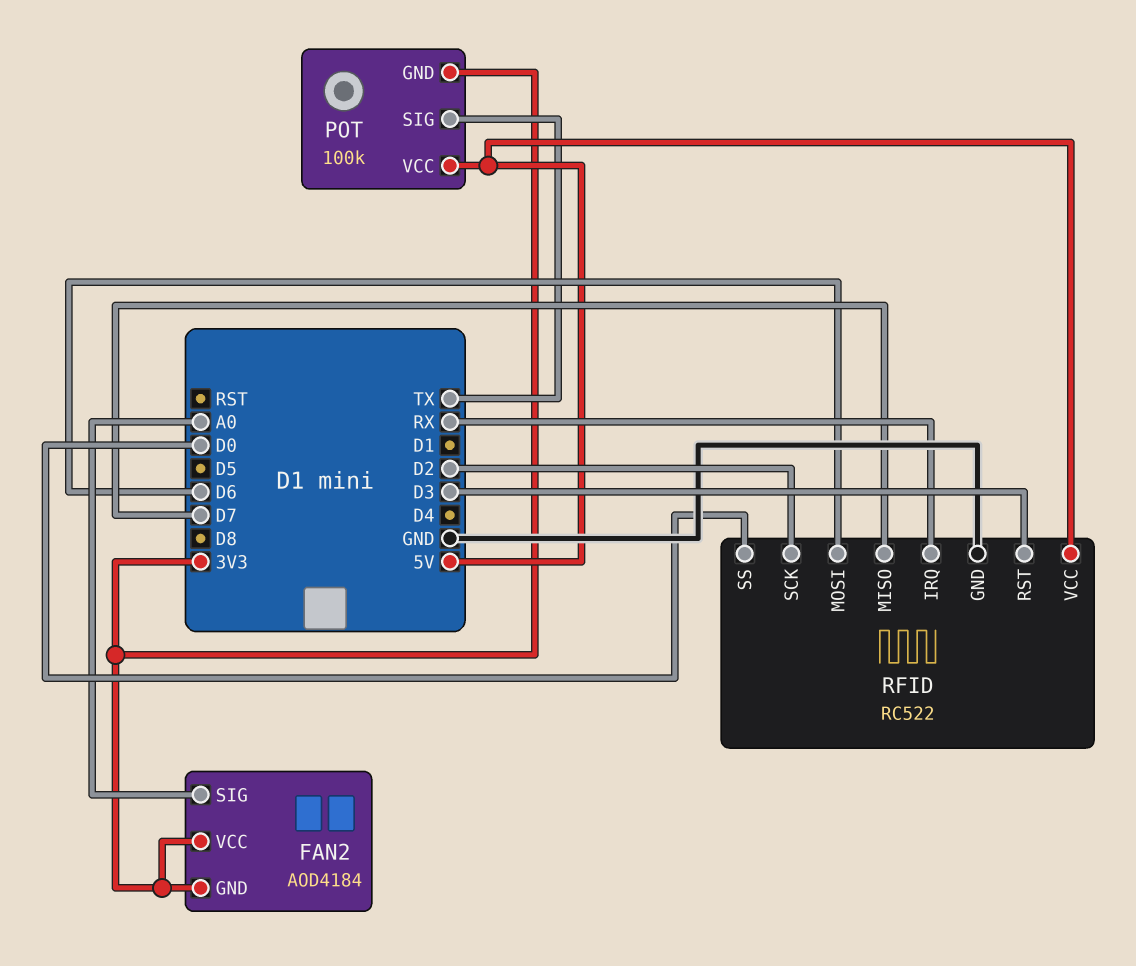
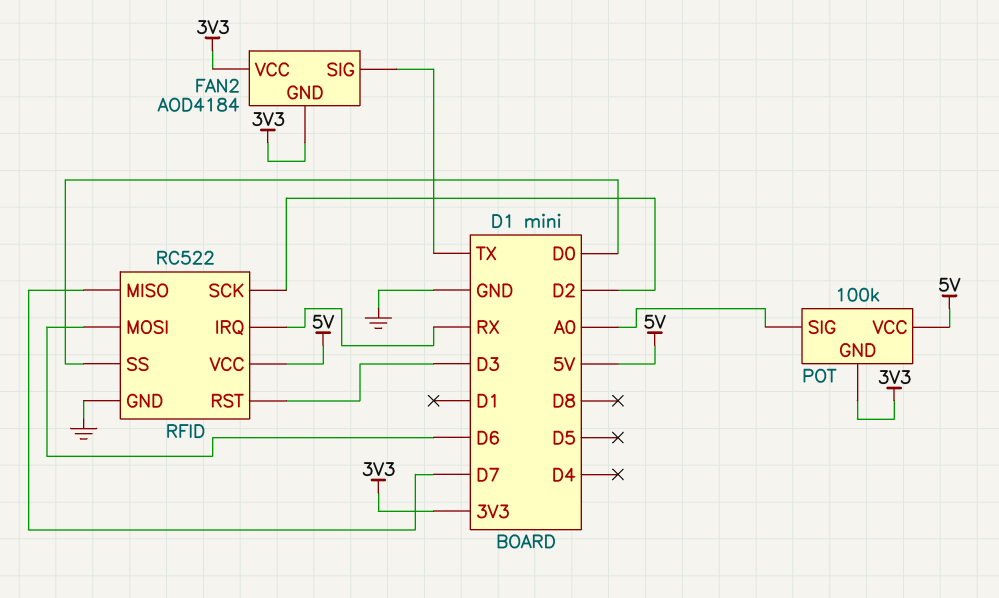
FAN2 pin SIG: A0 -> TX
POT pin SIG: TX -> A0

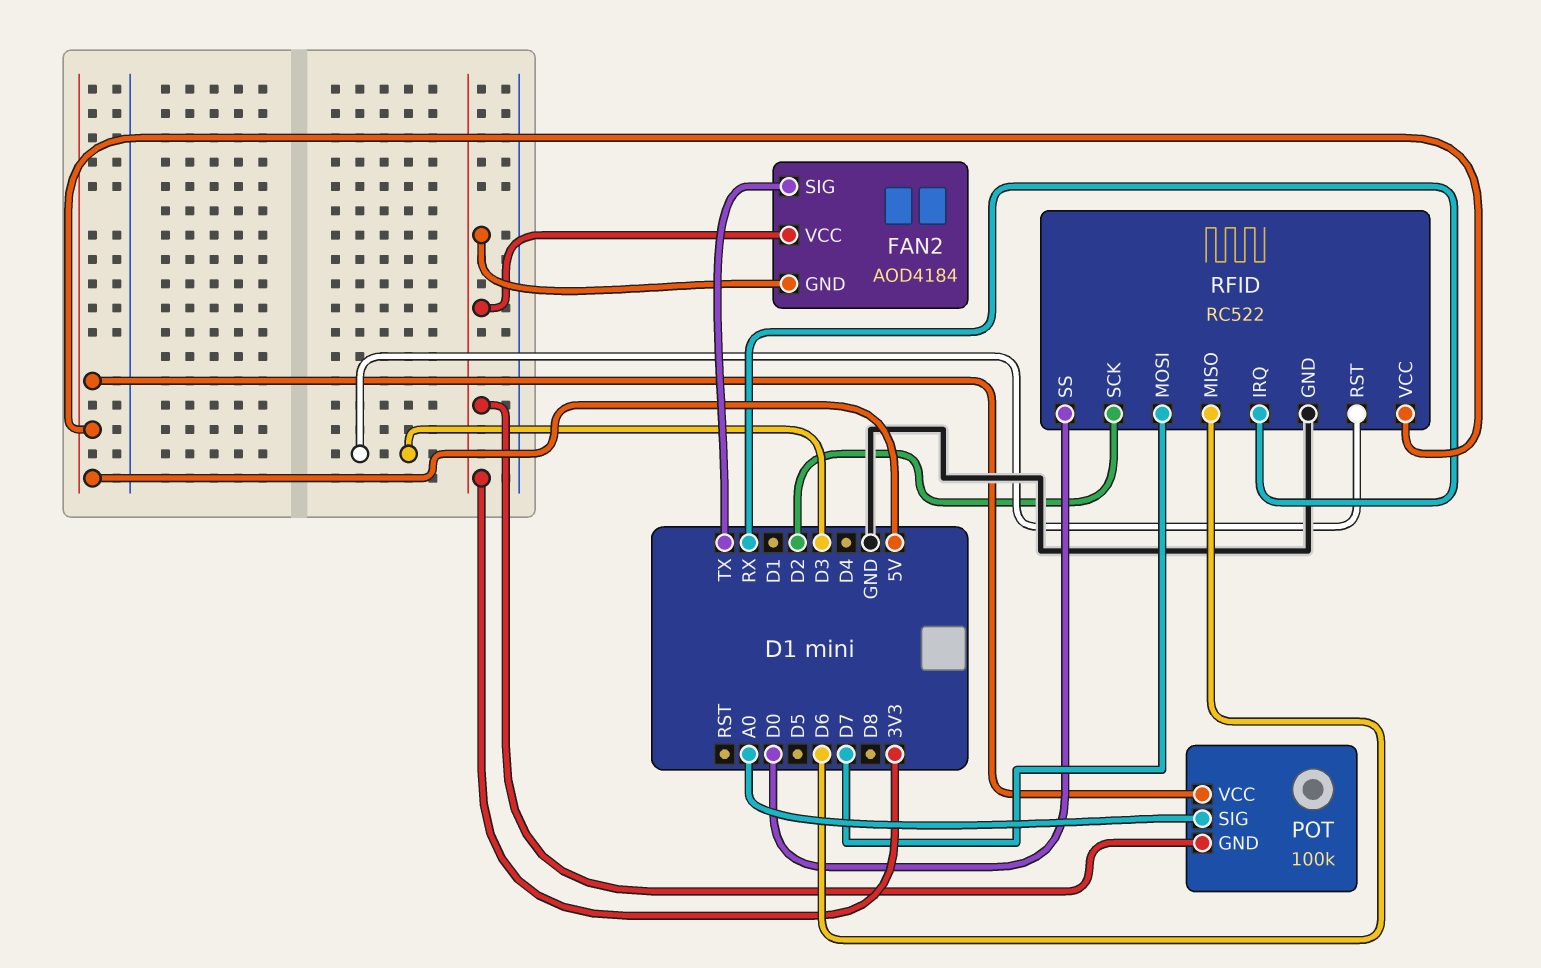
RFID pin MISO: D7 -> D6
RFID pin MOSI: D6 -> D7

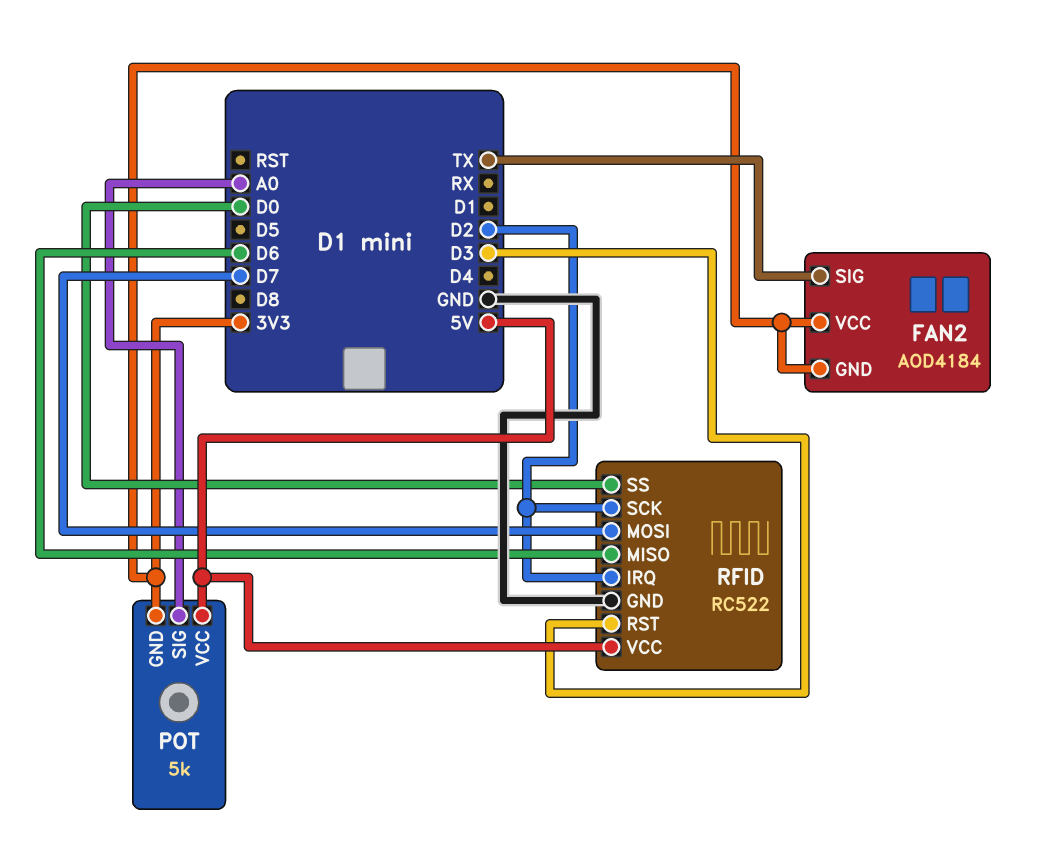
POT: 100k -> 5k
RFID pin IRQ: RX -> D2

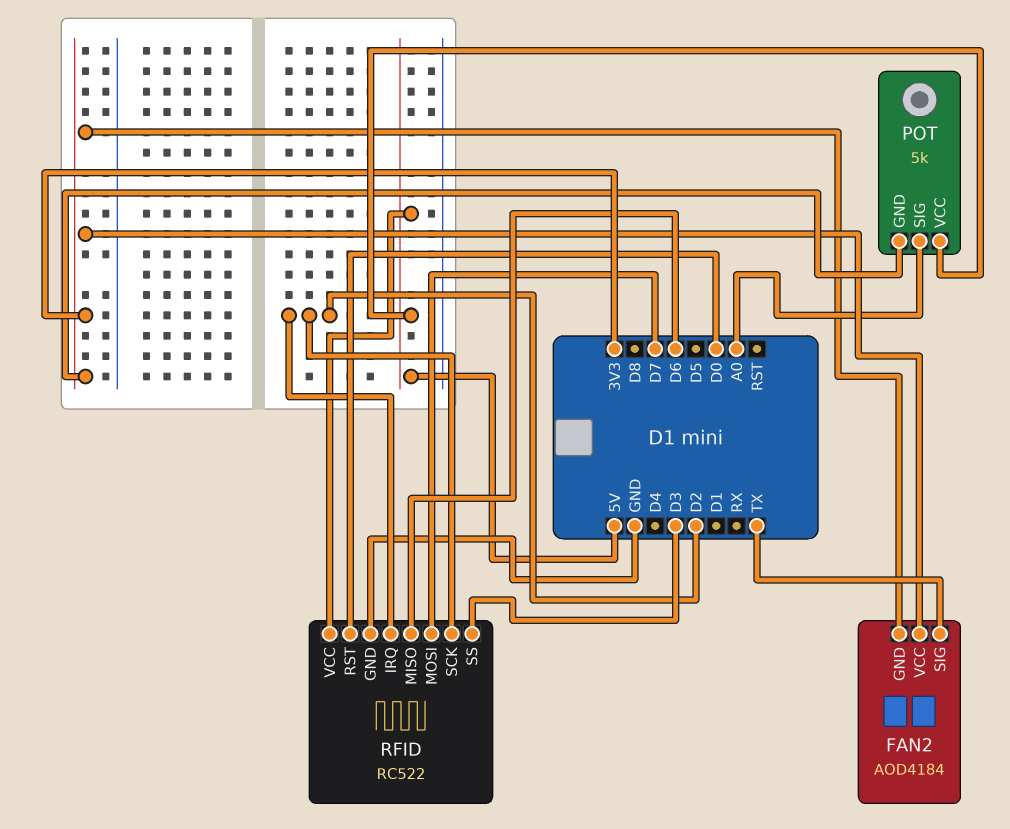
RFID pin RST: D3 -> D0
RFID pin SS: D0 -> D3

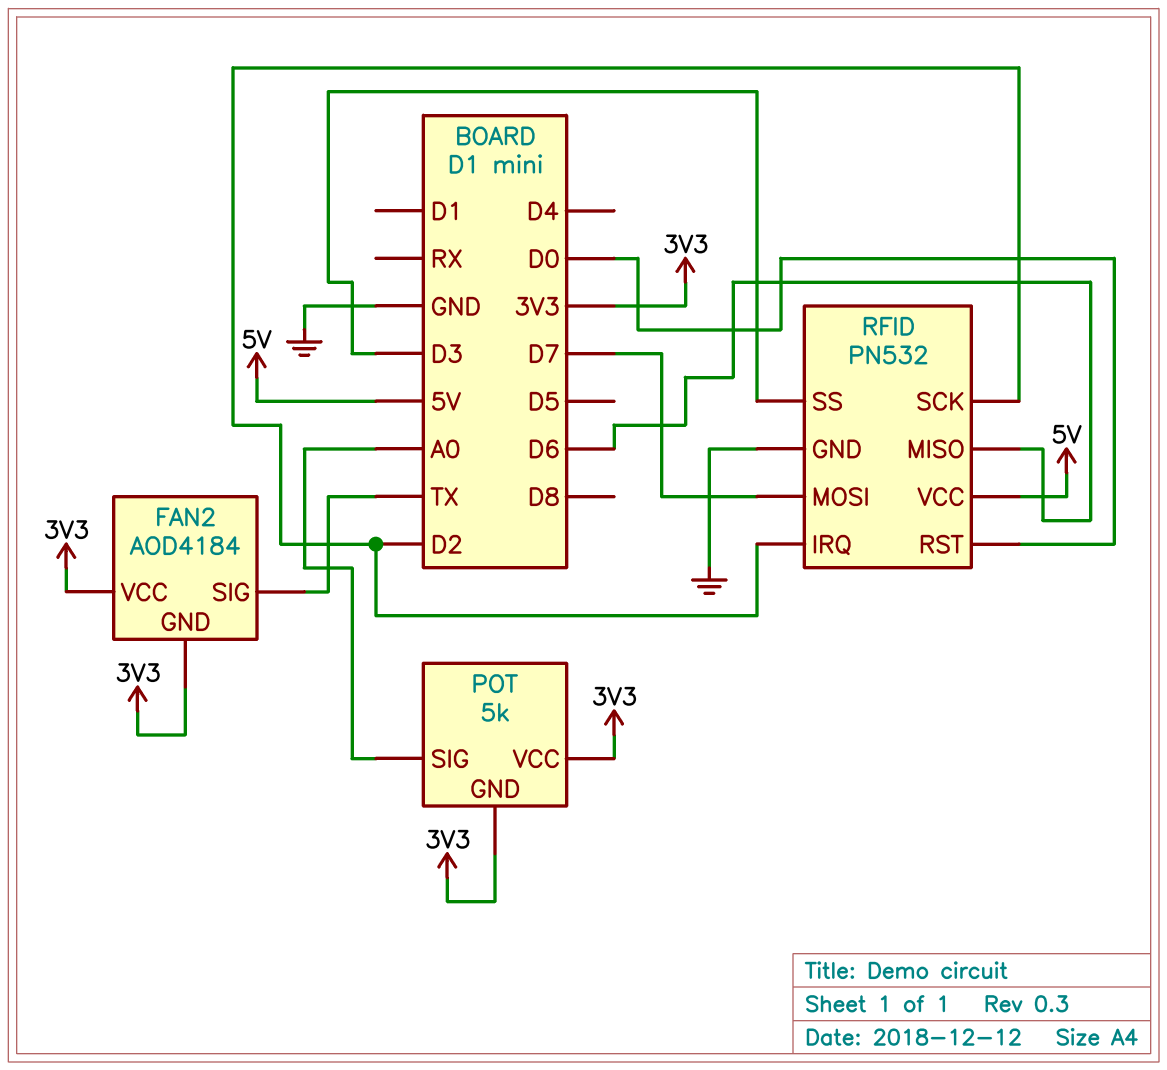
POT pin VCC: 5V -> 3V3
RFID: RC522 -> PN532

